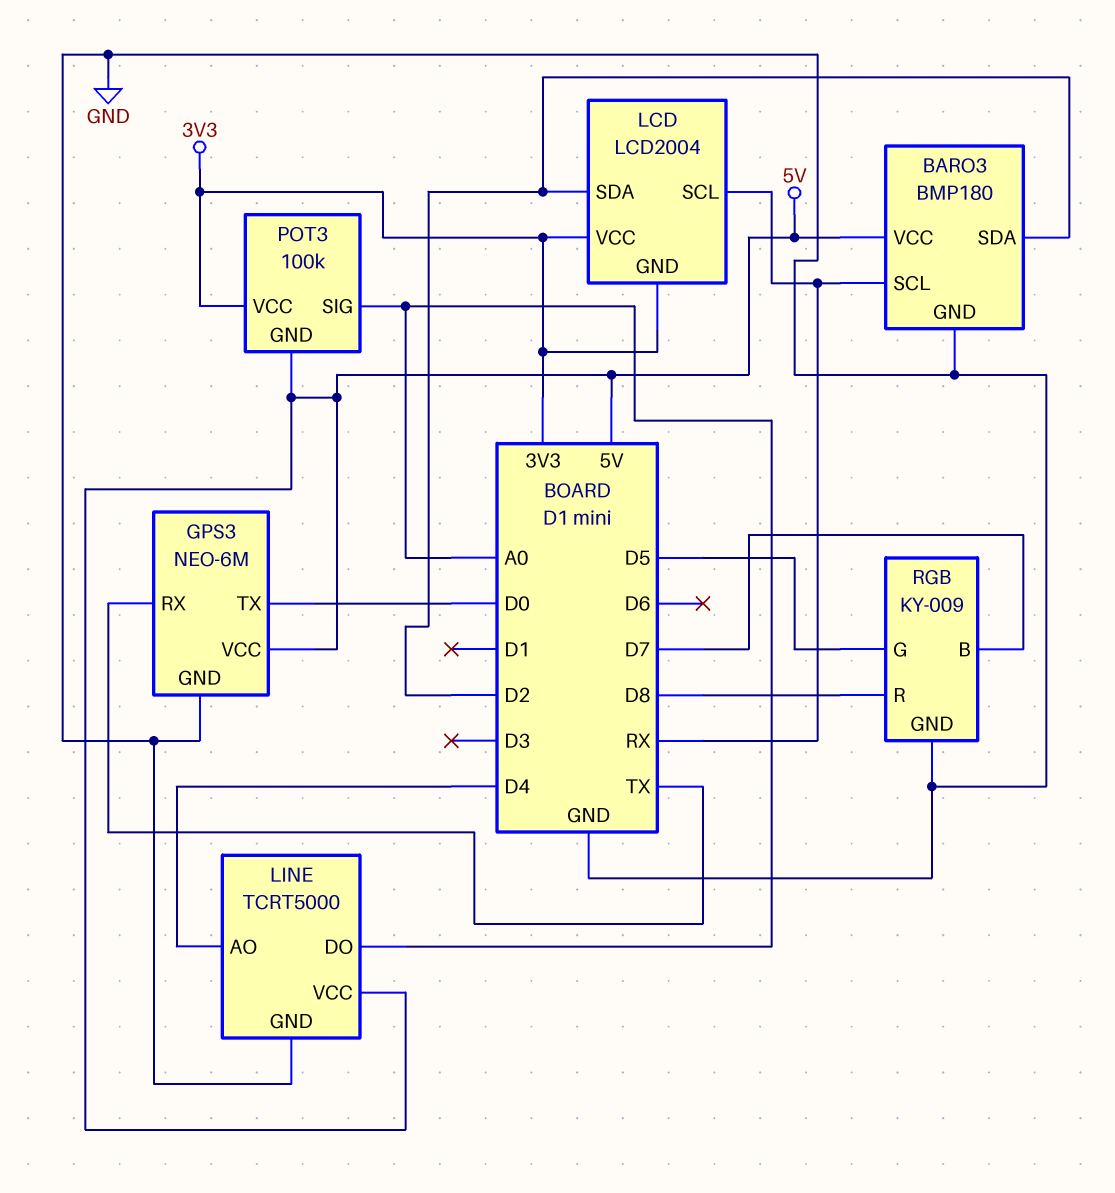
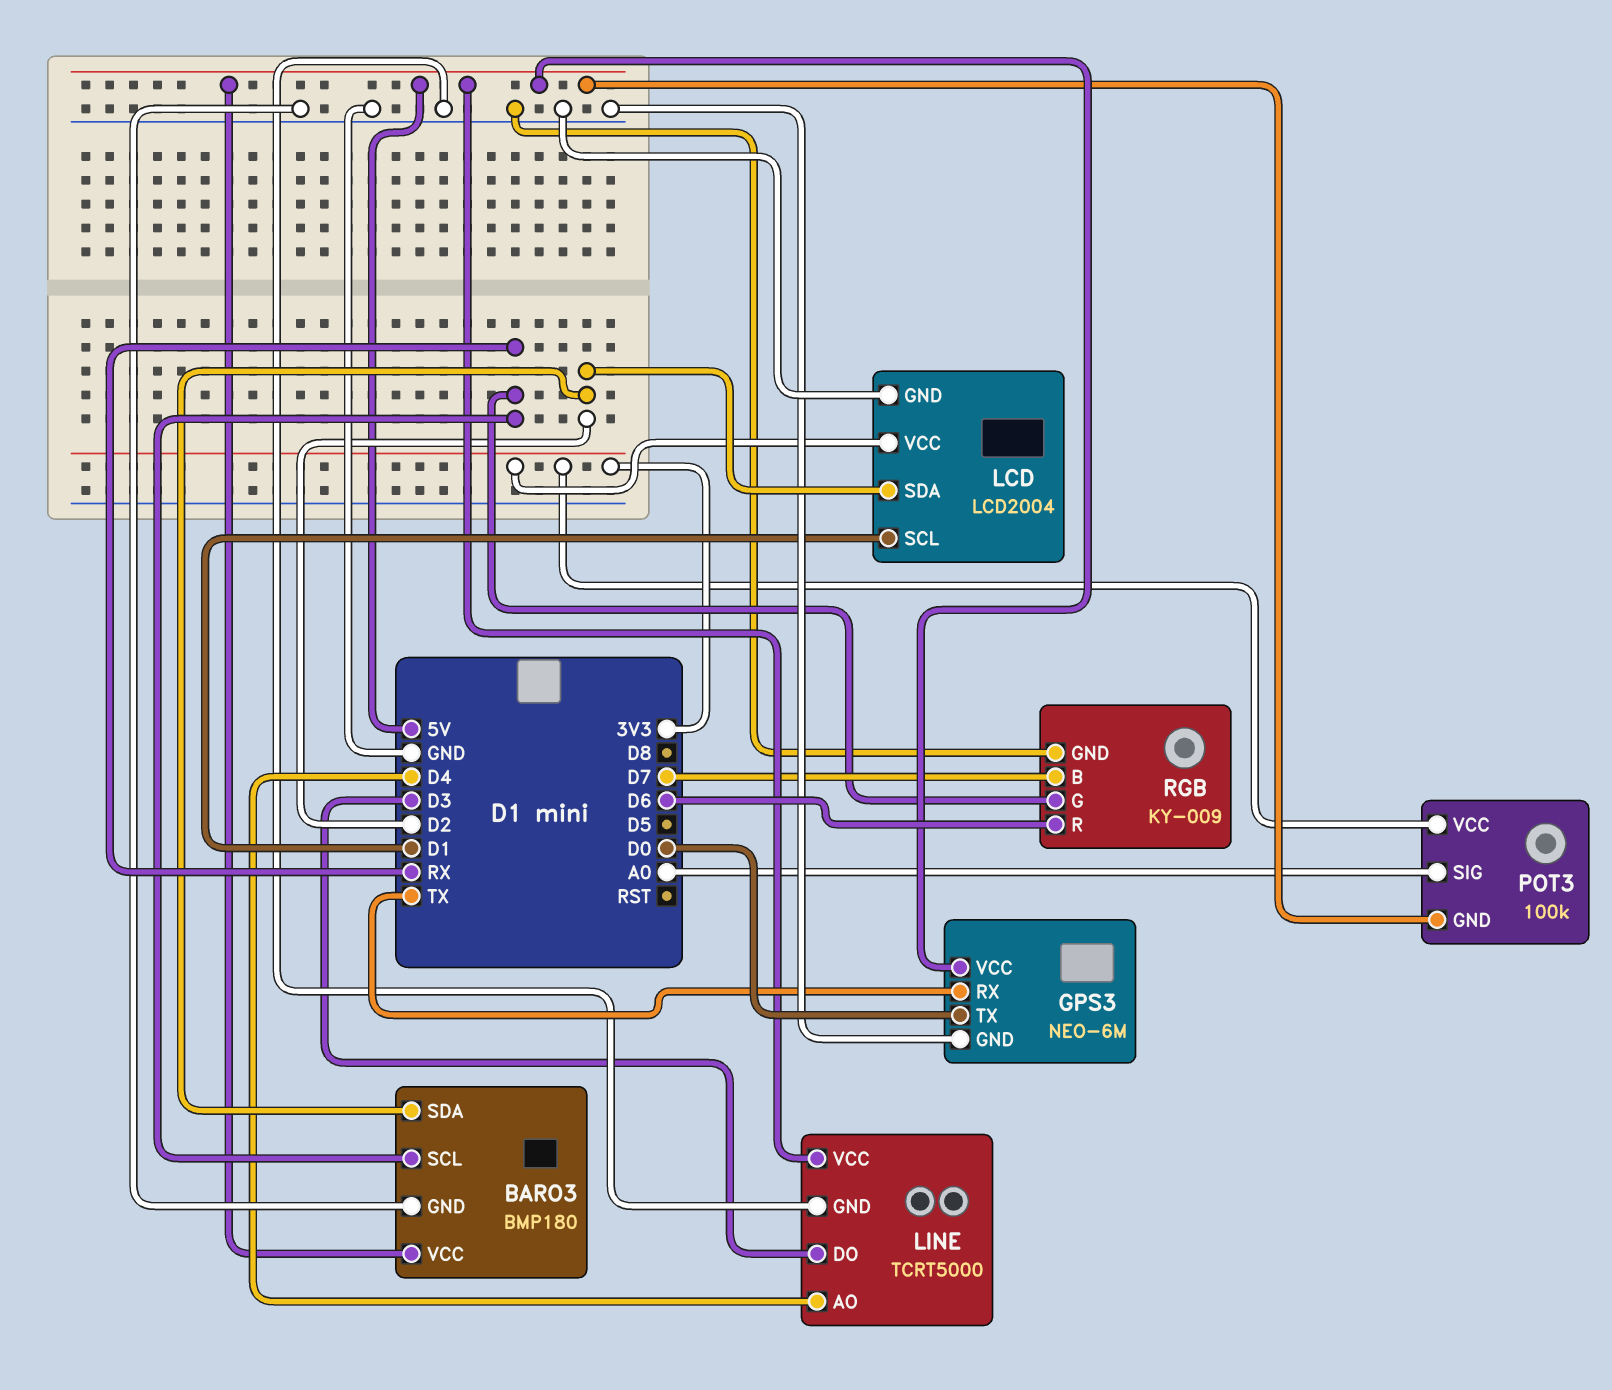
LCD pin GND: 3V3 -> GND
LCD pin SCL: RX -> D1
LINE pin DO: A0 -> D3
RGB pin G: D5 -> RX
RGB pin R: D8 -> D6

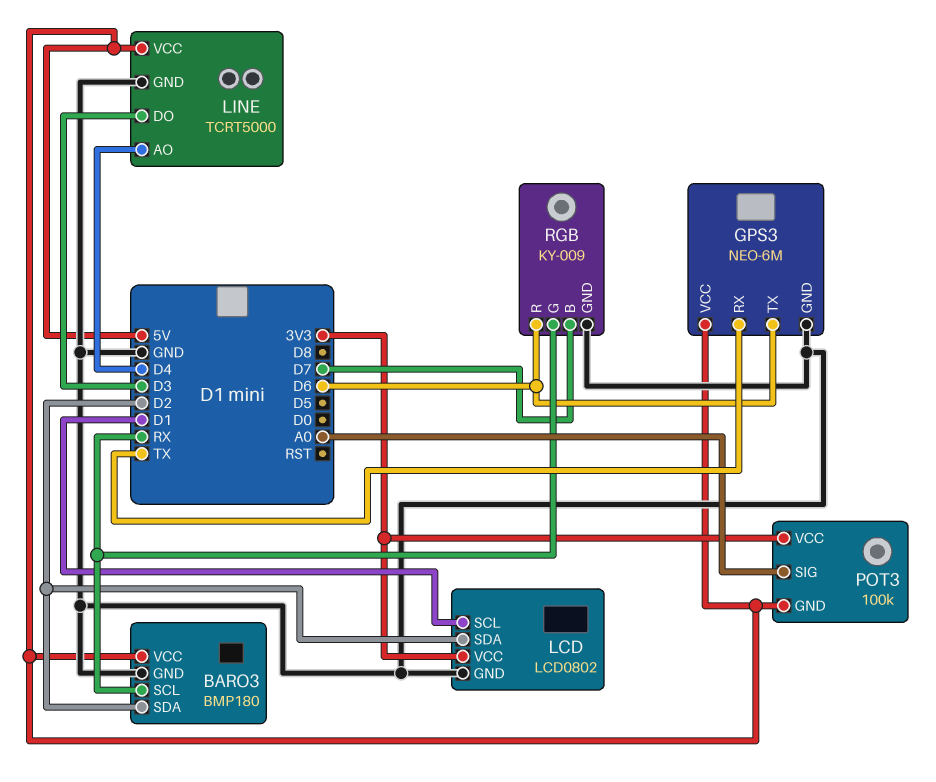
GPS3 pin TX: D0 -> D6
LCD: LCD2004 -> LCD0802

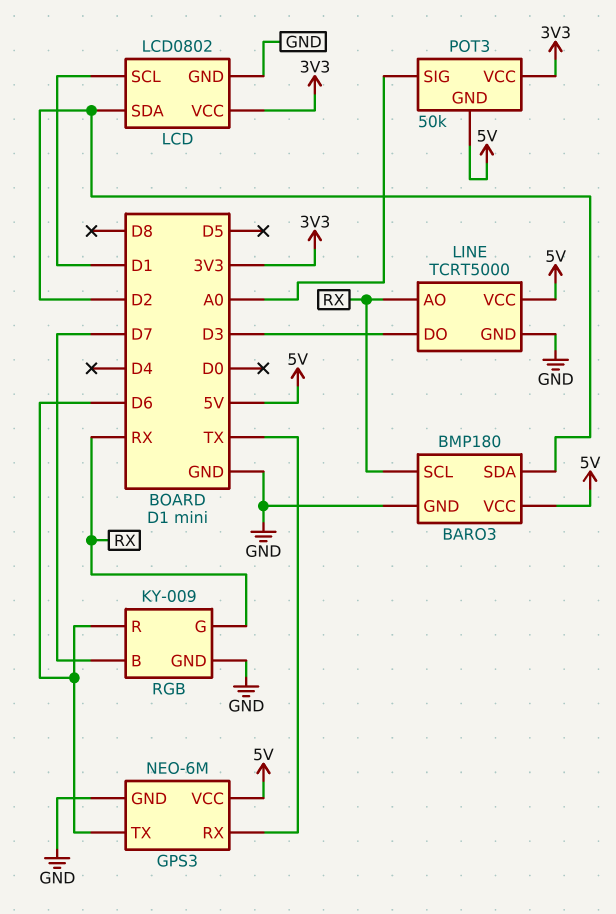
LINE pin AO: D4 -> RX
POT3: 100k -> 50k

